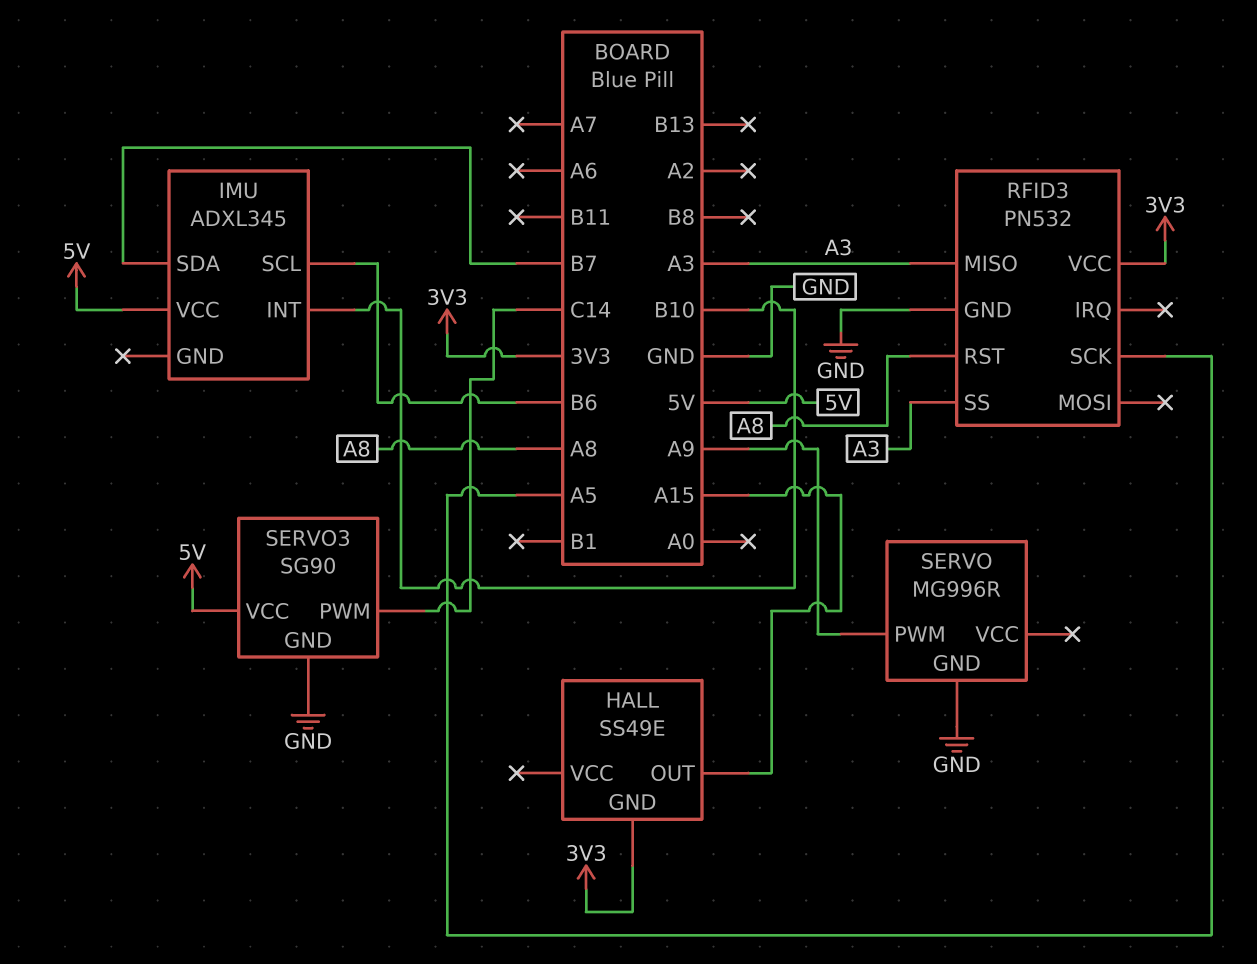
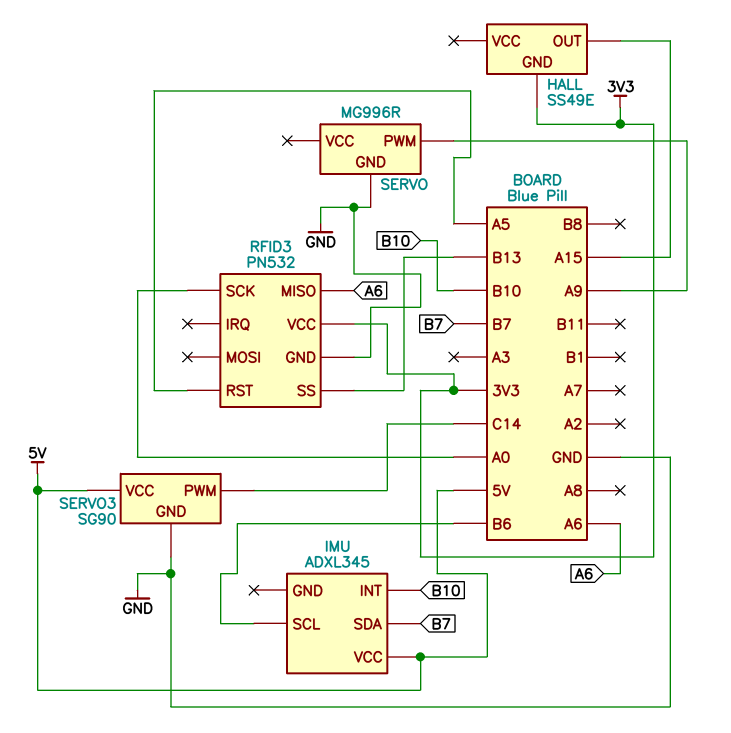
RFID3 pin MISO: A3 -> A6
RFID3 pin RST: A8 -> A5
RFID3 pin SCK: A5 -> A0
RFID3 pin SS: A3 -> B13

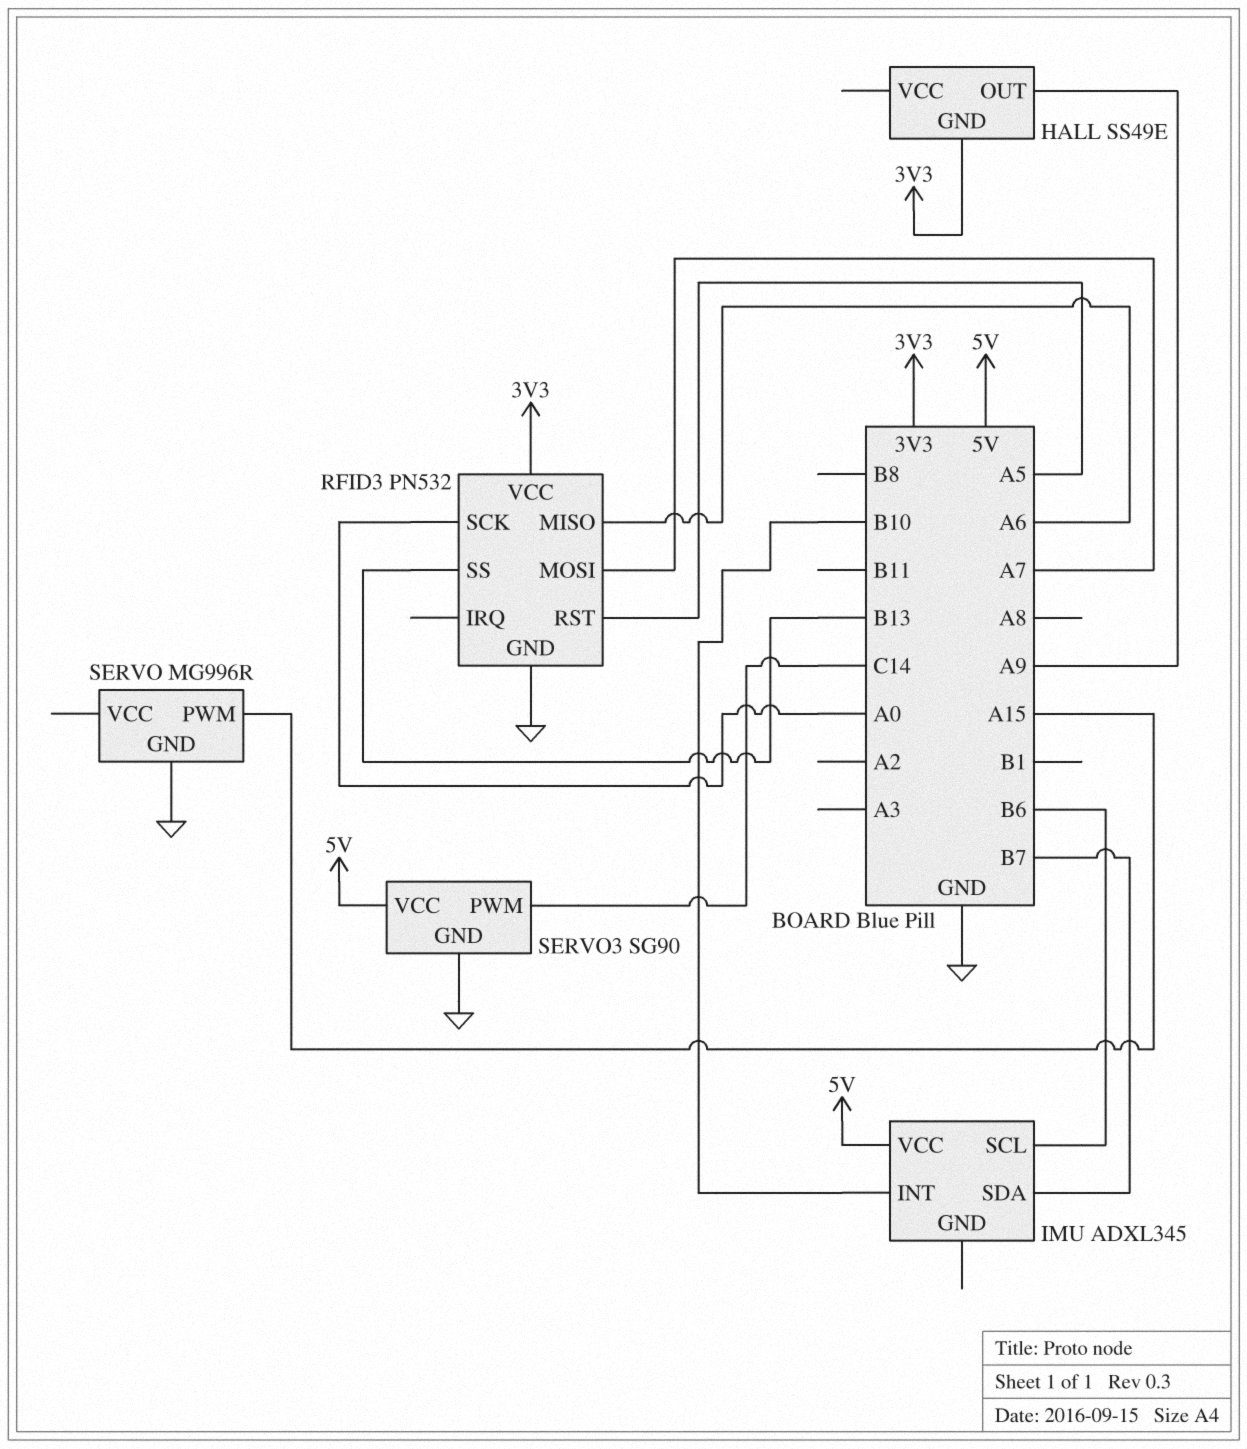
HALL pin OUT: A15 -> A9
RFID3 pin MOSI: none -> A7
SERVO pin PWM: A9 -> A15

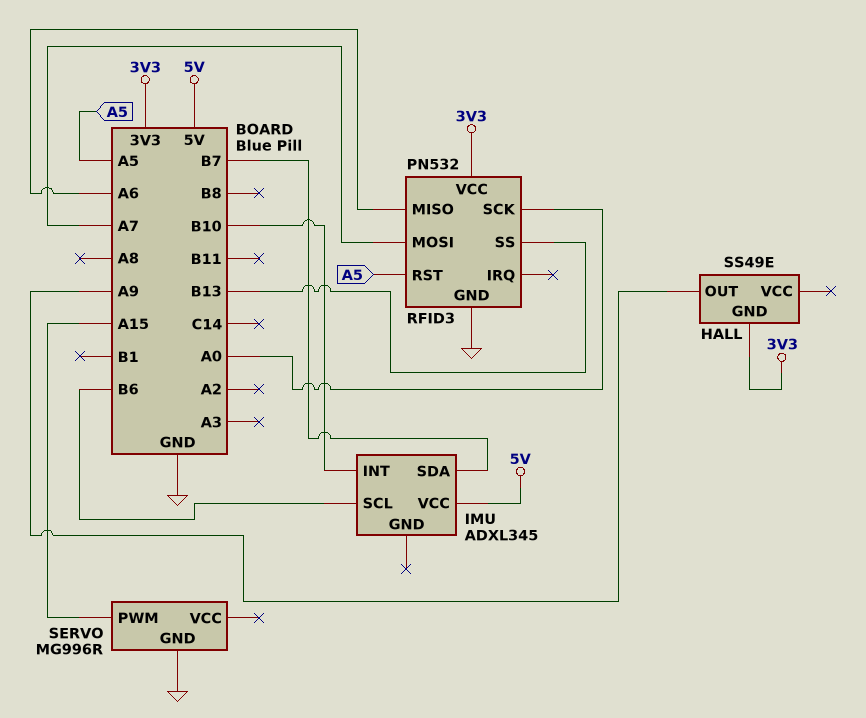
SERVO3: SG90 -> none
SERVO3 pin GND: GND -> none
SERVO3 pin PWM: C14 -> none
SERVO3 pin VCC: 5V -> none

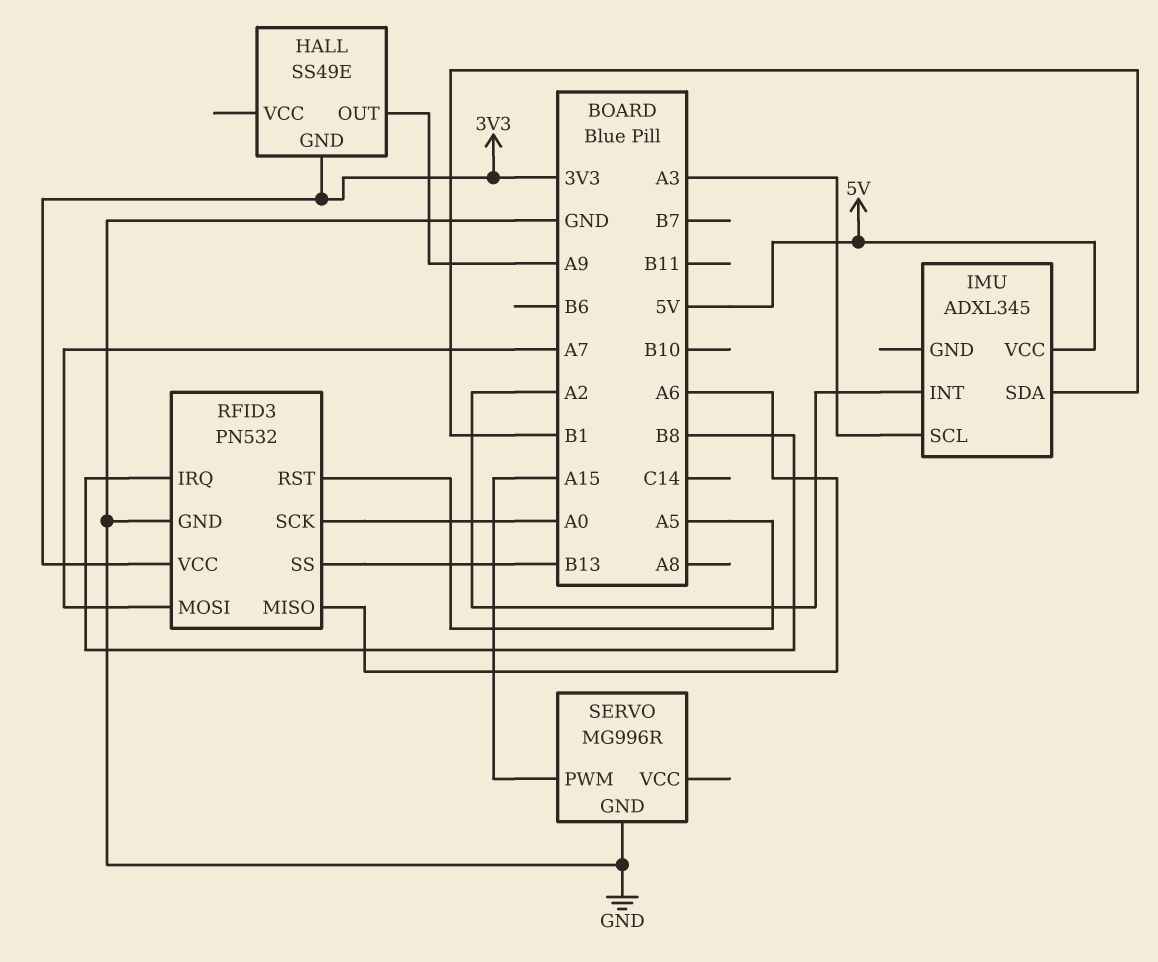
IMU pin INT: B10 -> A2
IMU pin SCL: B6 -> A3
IMU pin SDA: B7 -> B1
RFID3 pin IRQ: none -> B8

